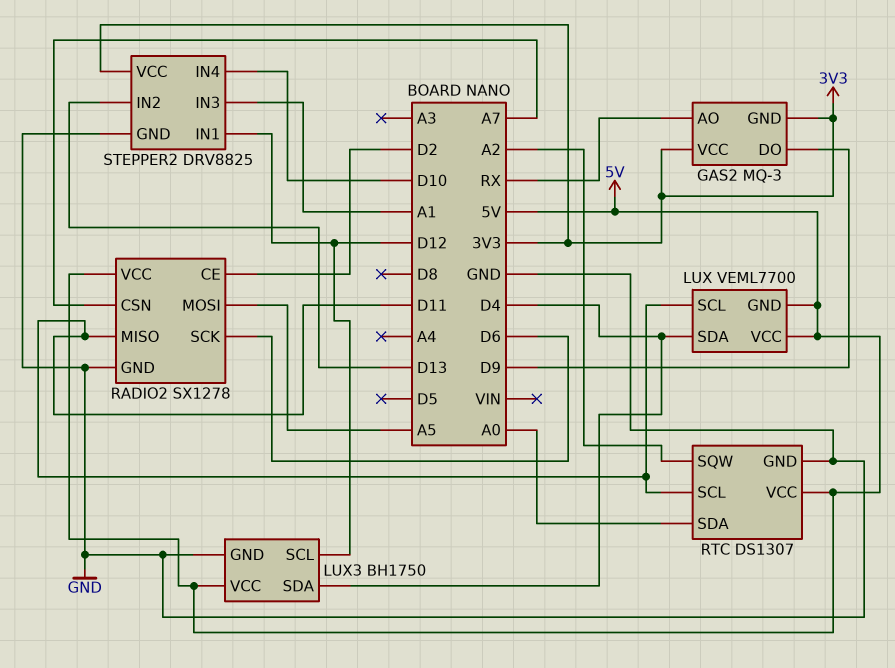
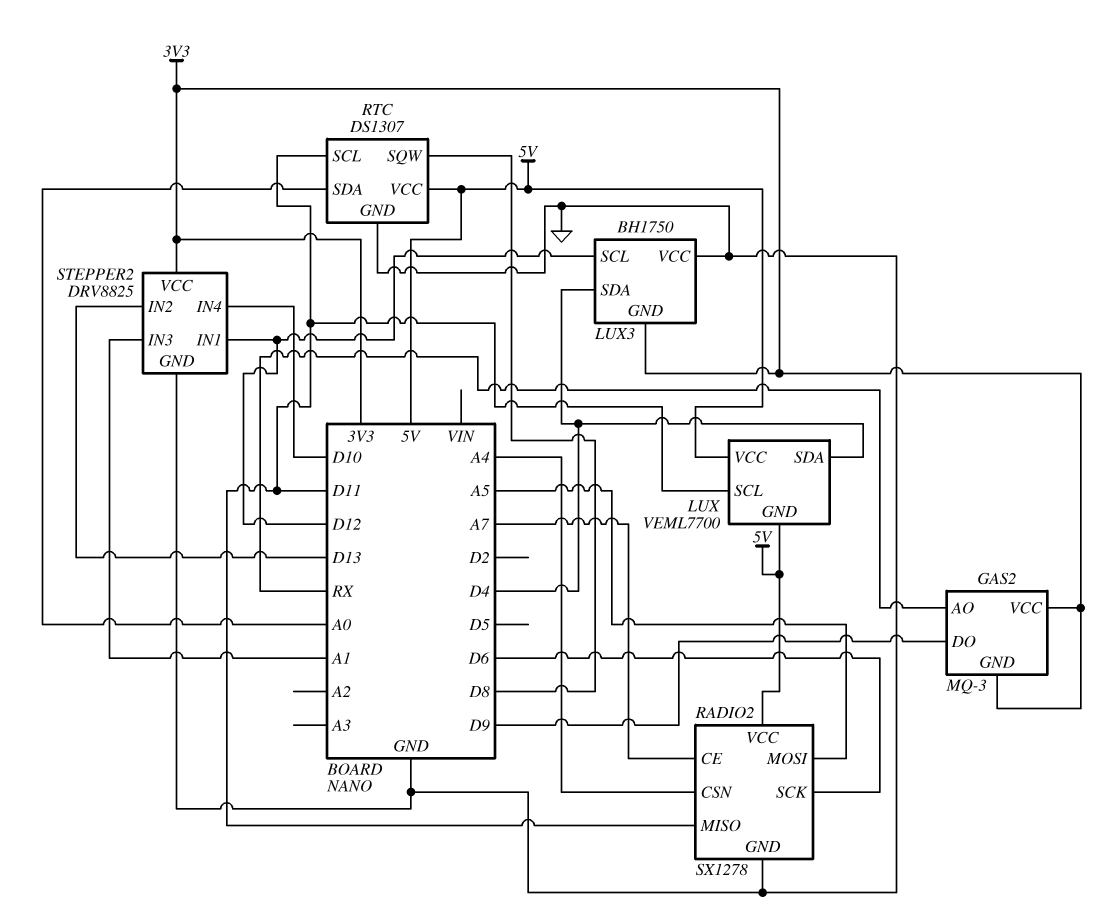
LUX3 pin GND: GND -> 3V3
LUX3 pin VCC: 5V -> GND
RADIO2 pin CE: D2 -> A7
RADIO2 pin CSN: A7 -> A4
RTC pin SQW: A2 -> D8

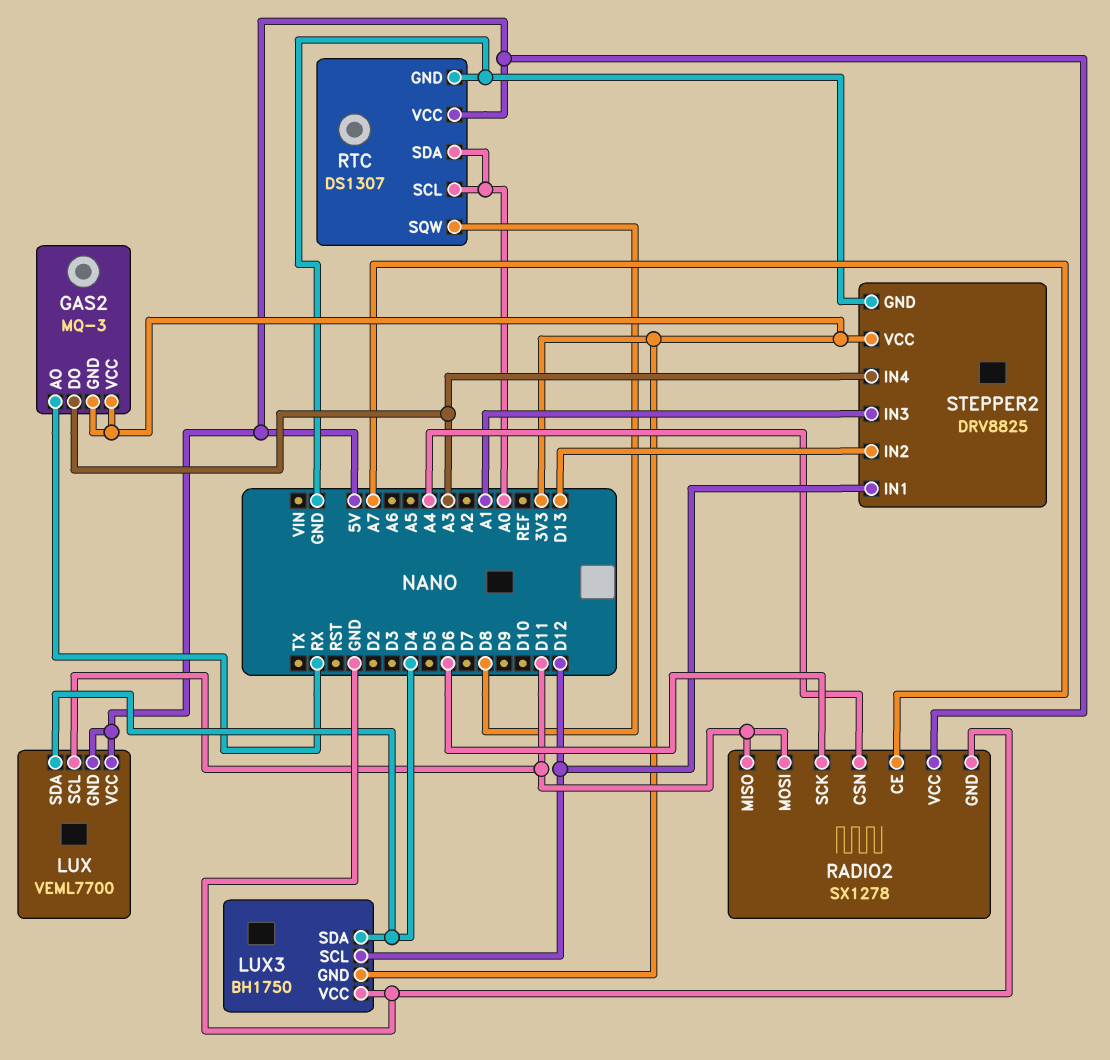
GAS2 pin DO: D9 -> A3
RADIO2 pin MOSI: A5 -> D11
RTC pin SCL: D11 -> A0
STEPPER2 pin IN4: D10 -> A3

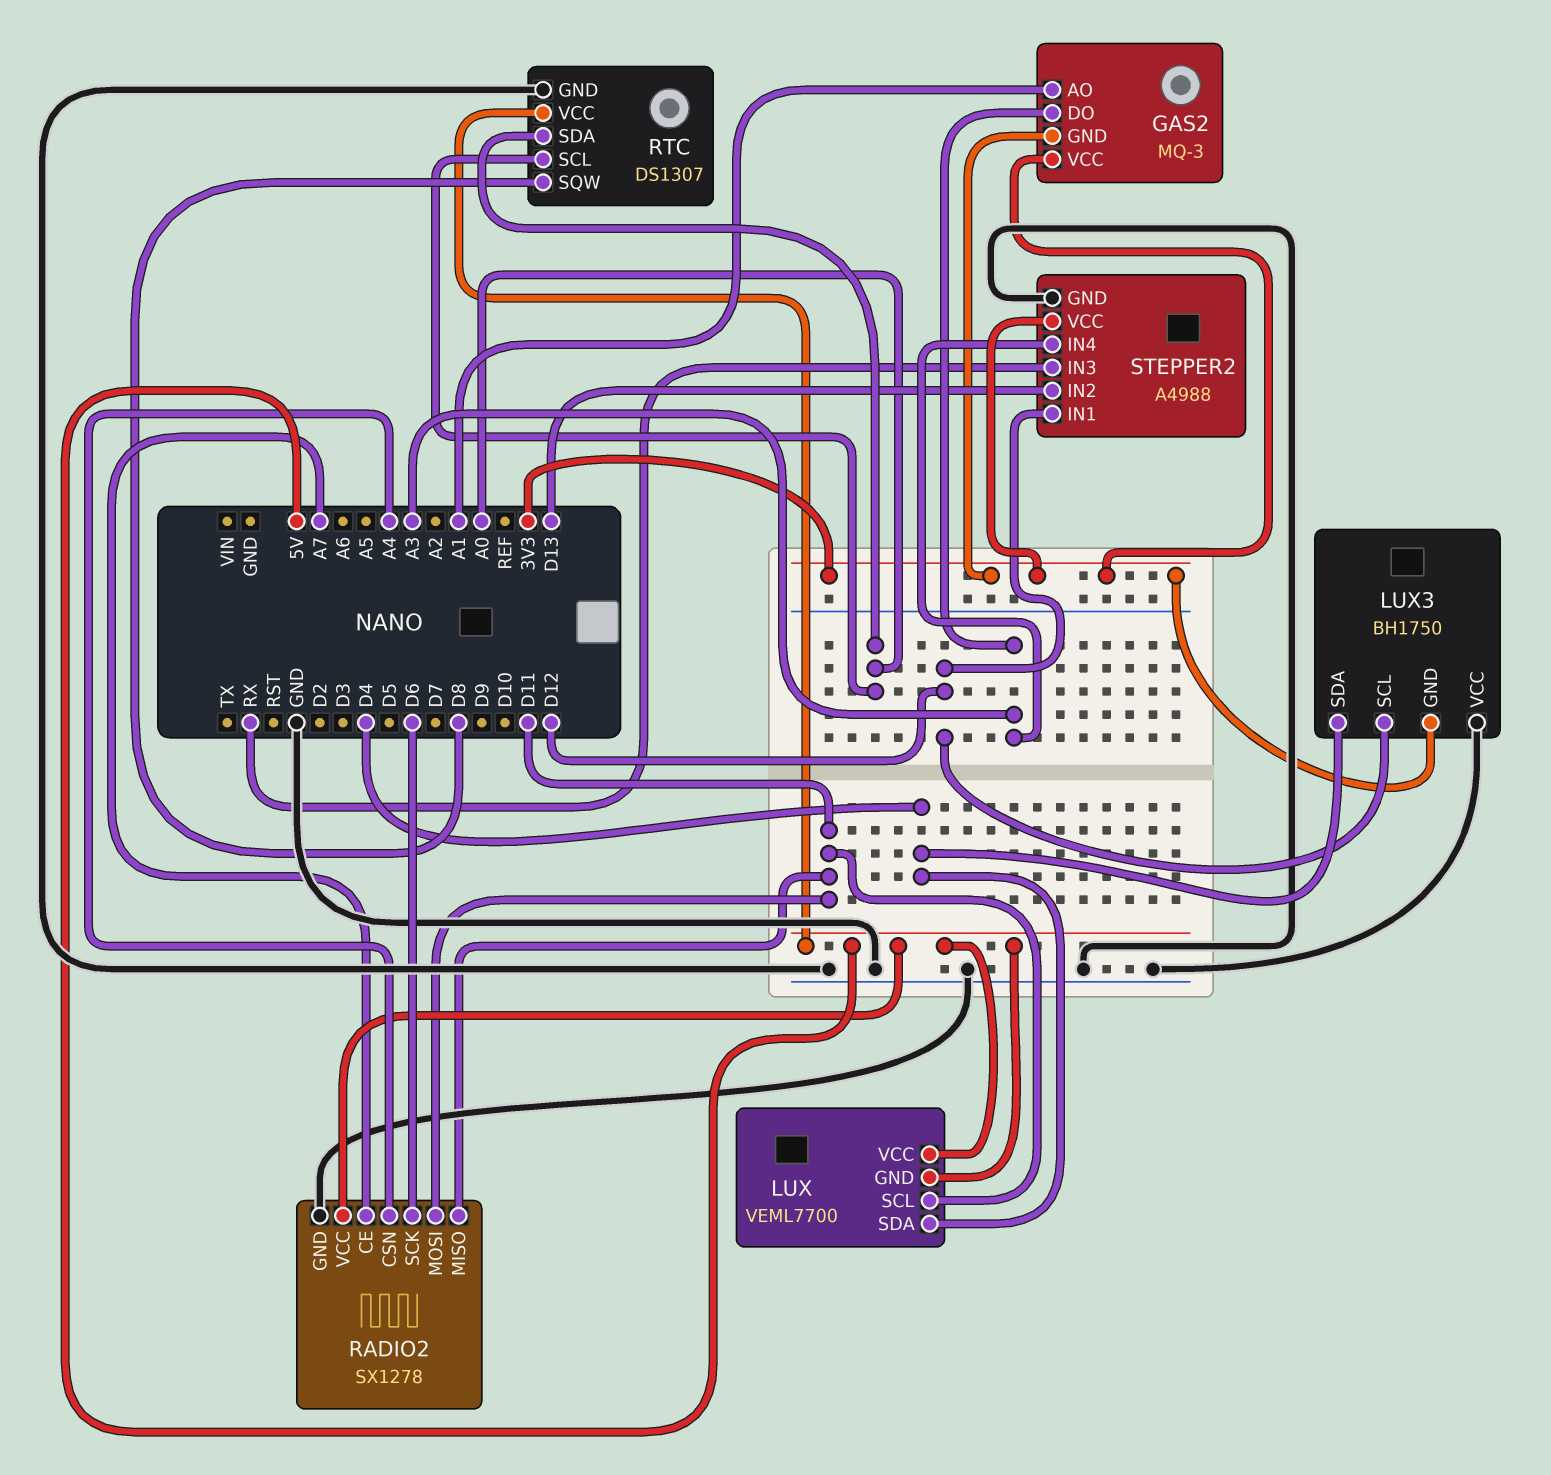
GAS2 pin AO: RX -> A1
STEPPER2: DRV8825 -> A4988
STEPPER2 pin IN3: A1 -> RX

